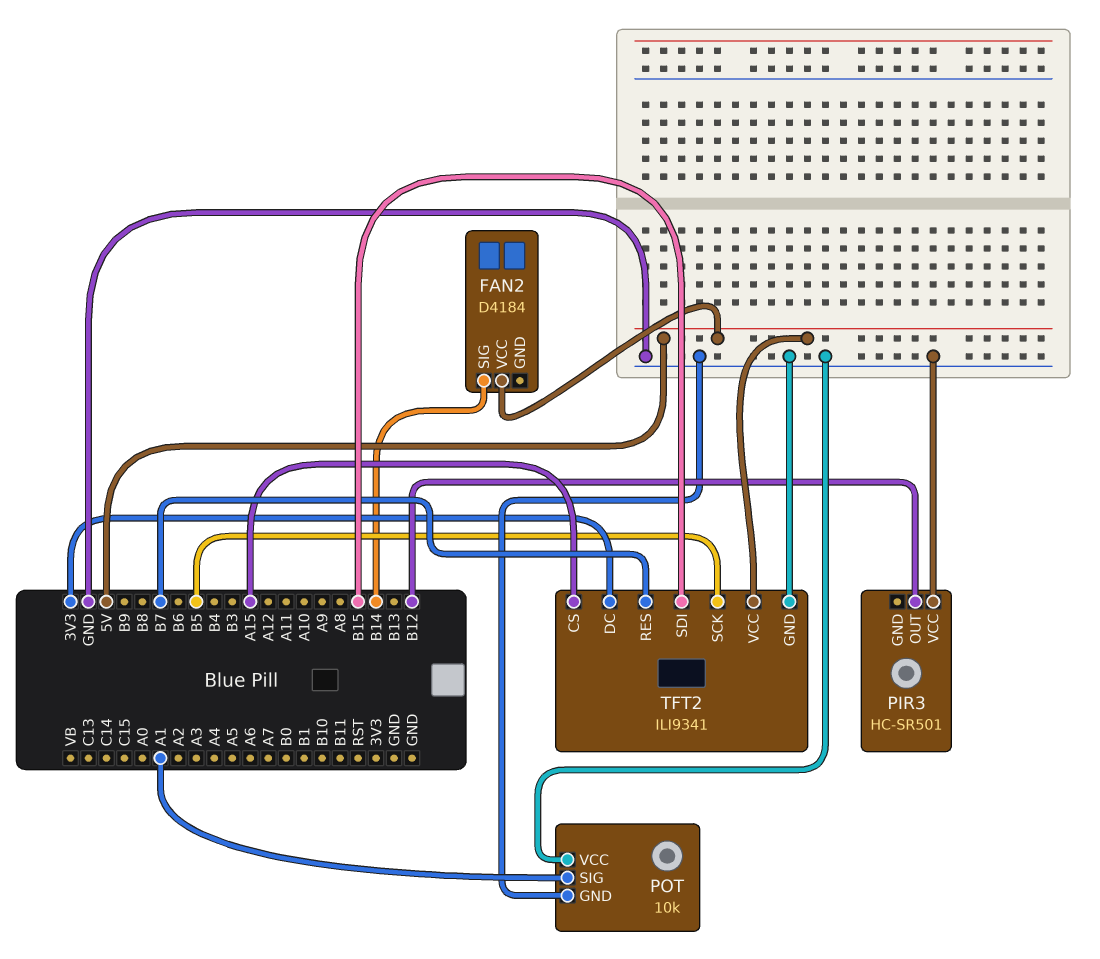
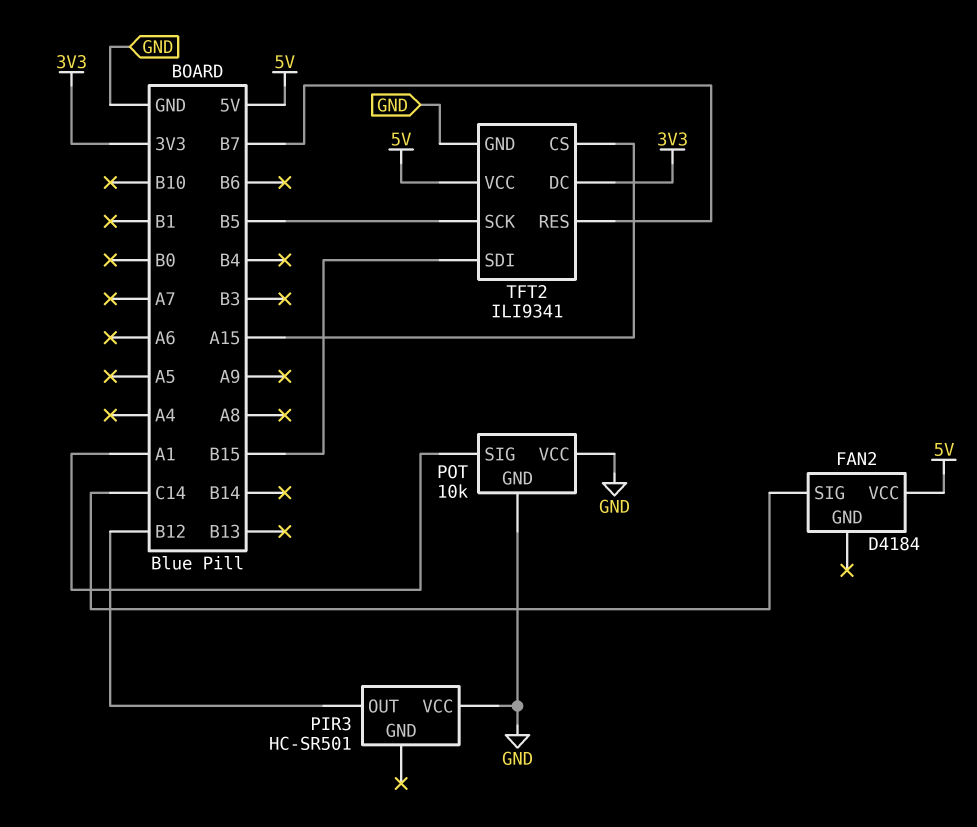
FAN2 pin SIG: B14 -> C14

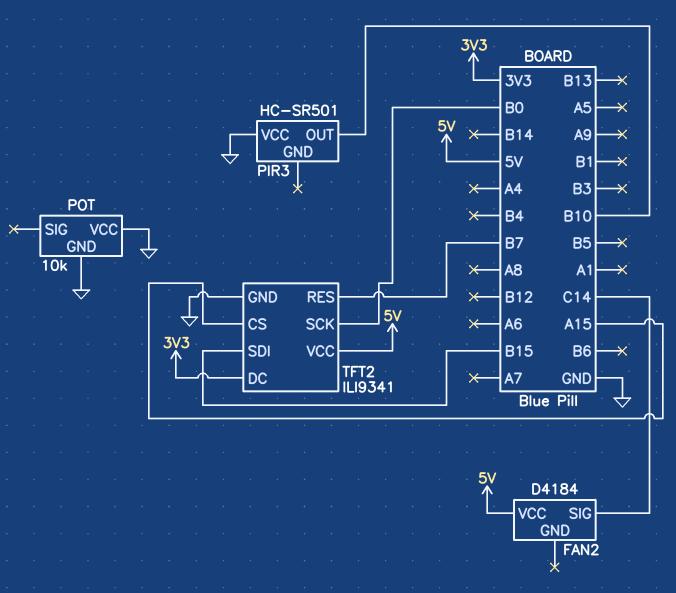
PIR3 pin OUT: B12 -> B10
POT pin SIG: A1 -> none
TFT2 pin SCK: B5 -> B0

